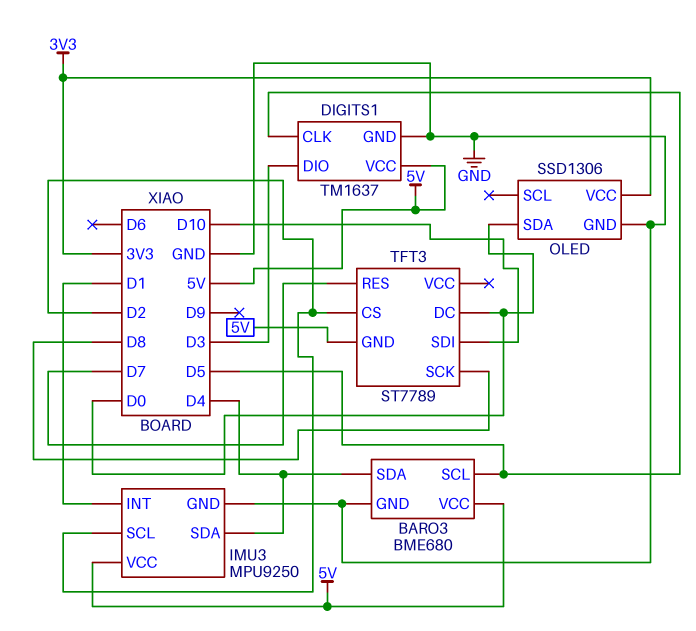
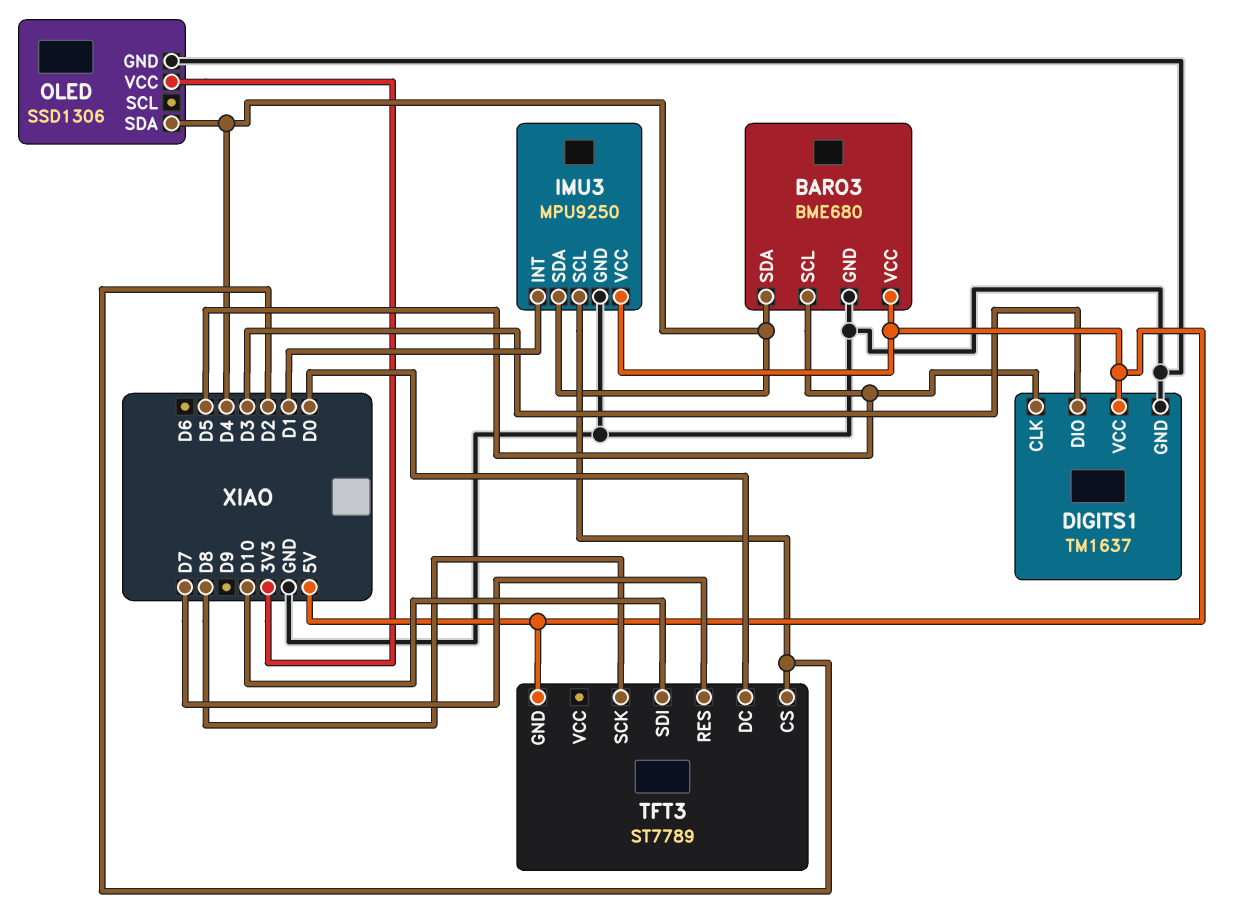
OLED pin SDA: D0 -> D4

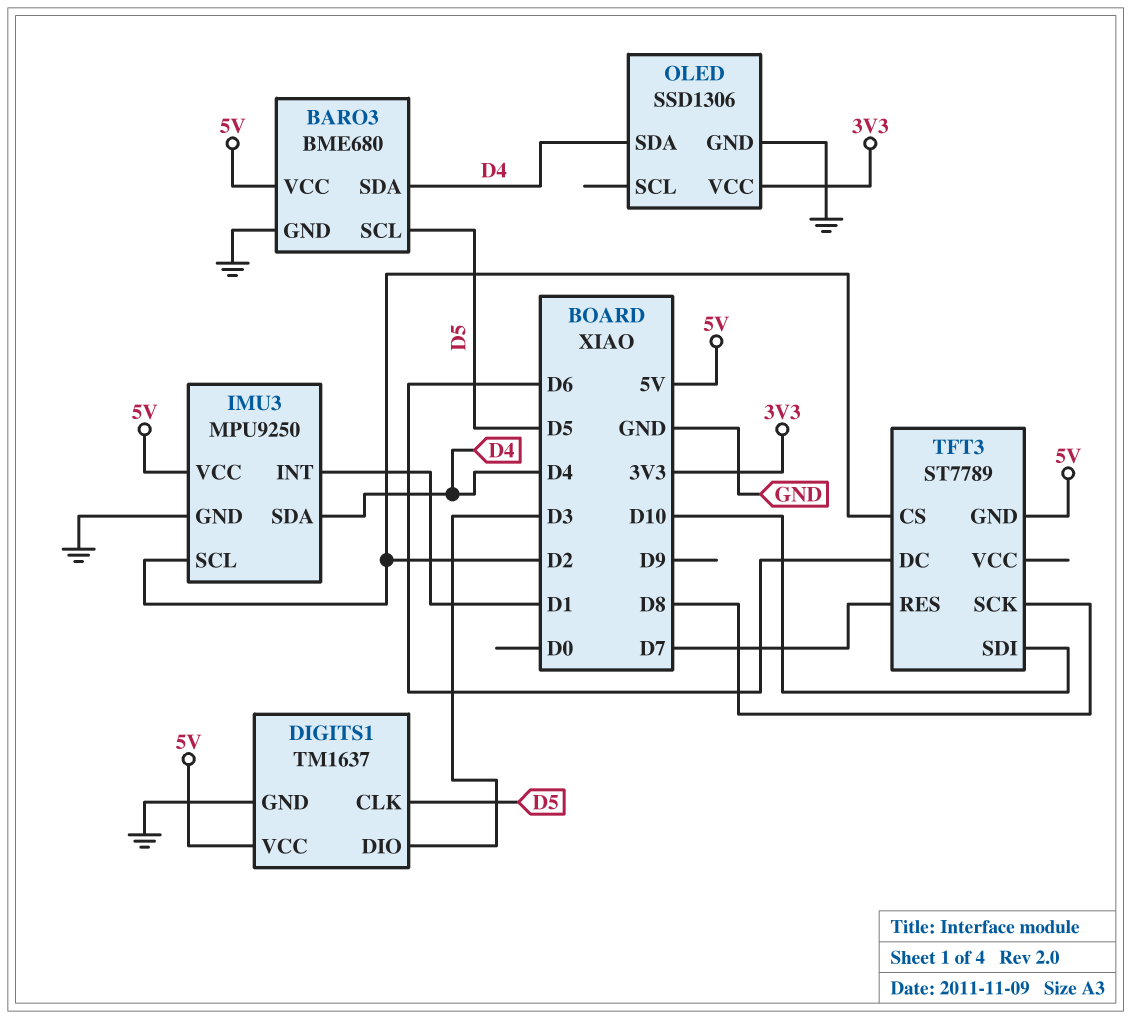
TFT3 pin DC: D0 -> D6

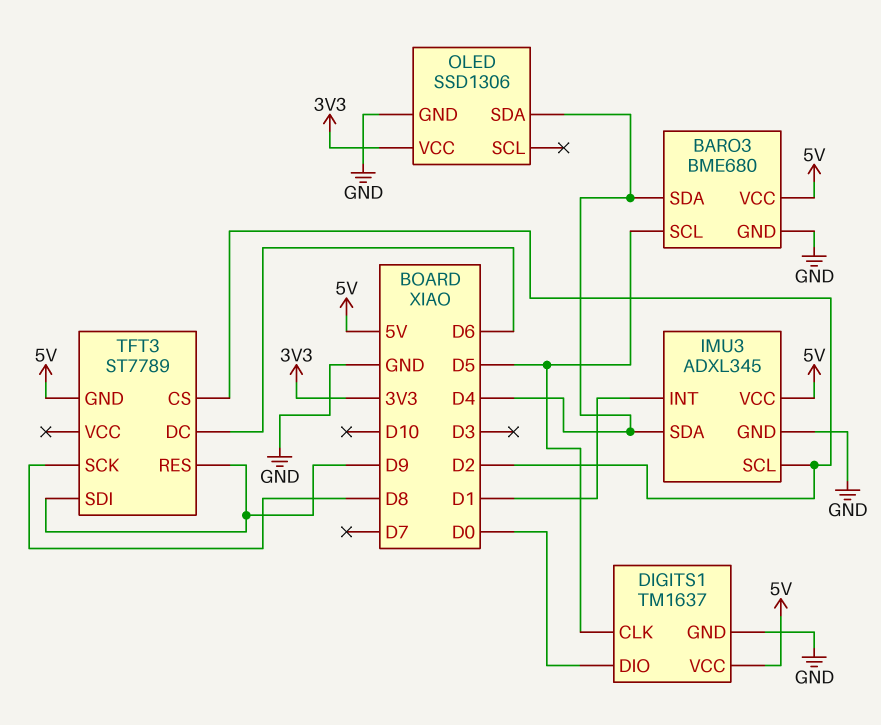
DIGITS1 pin DIO: D3 -> D0
IMU3: MPU9250 -> ADXL345
TFT3 pin RES: D7 -> D9
TFT3 pin SDI: D10 -> D9

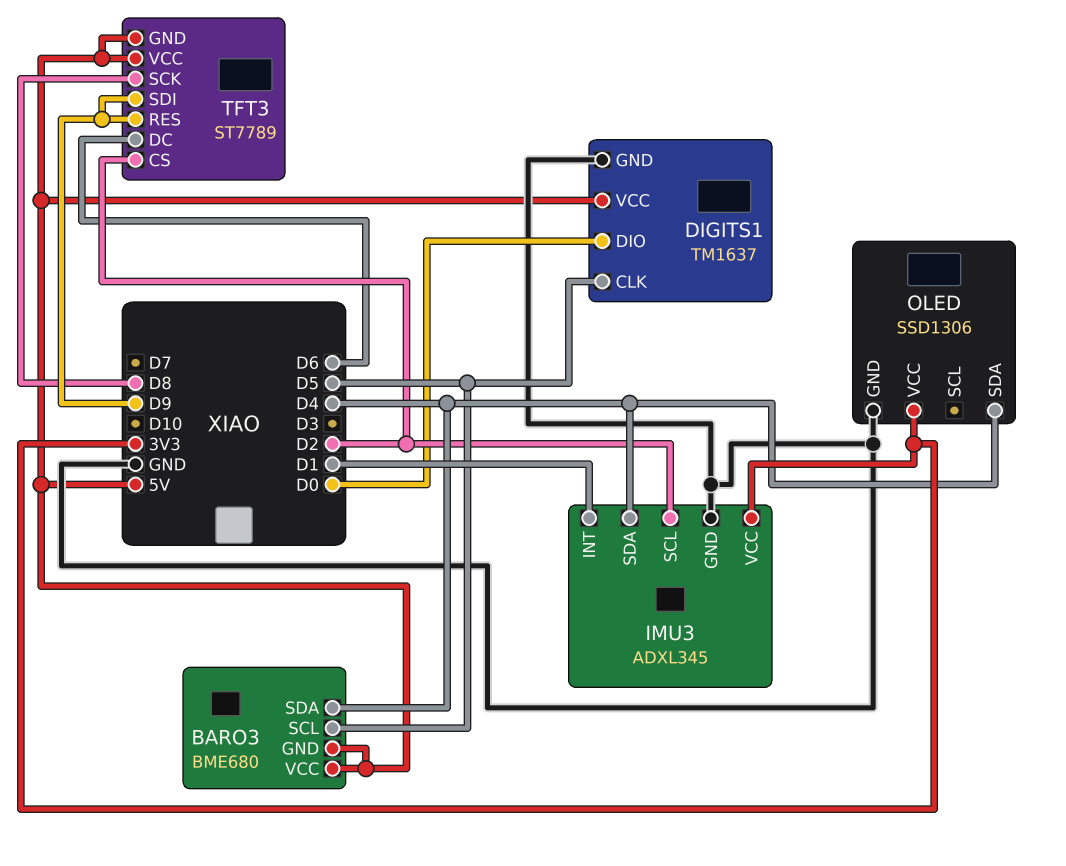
BARO3 pin GND: GND -> 5V
IMU3 pin VCC: 5V -> 3V3
TFT3 pin VCC: none -> 5V

